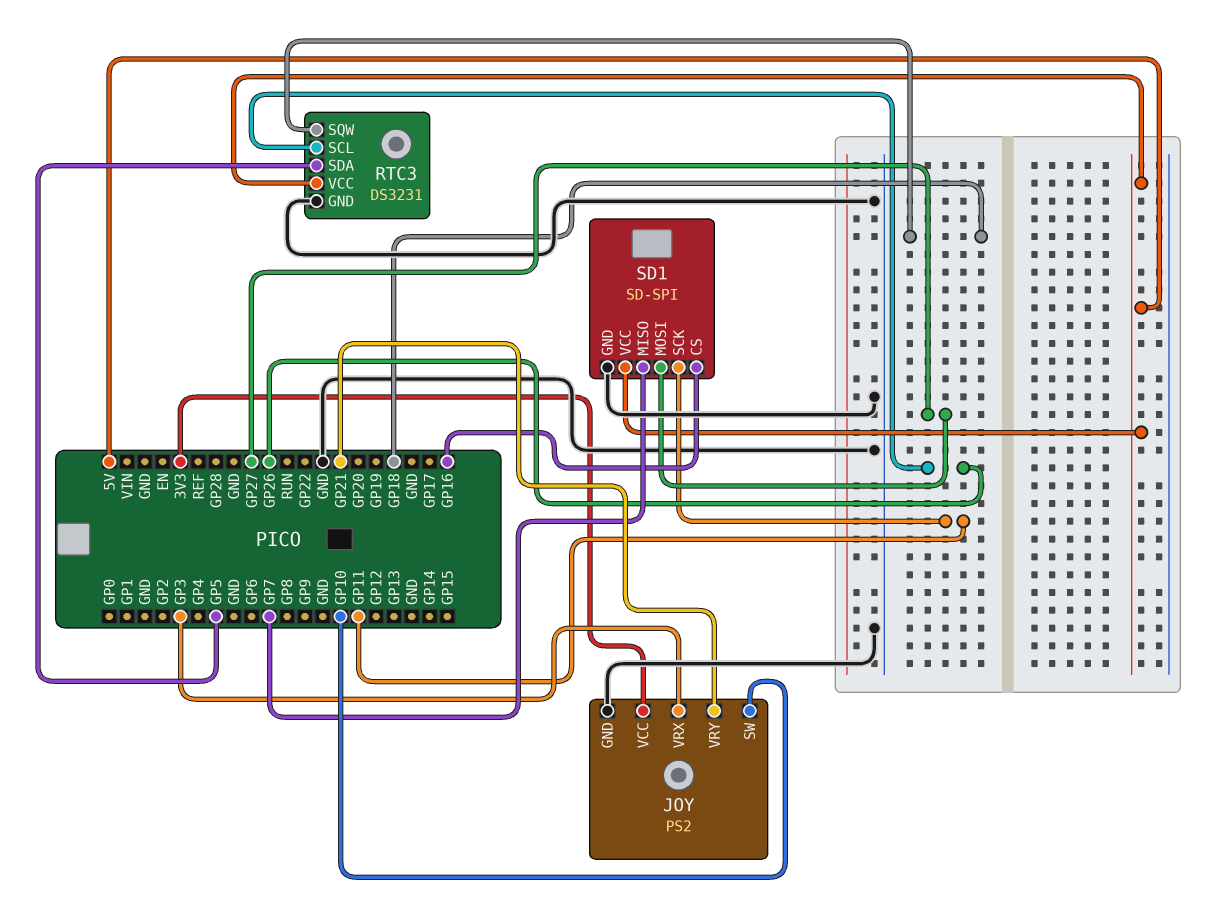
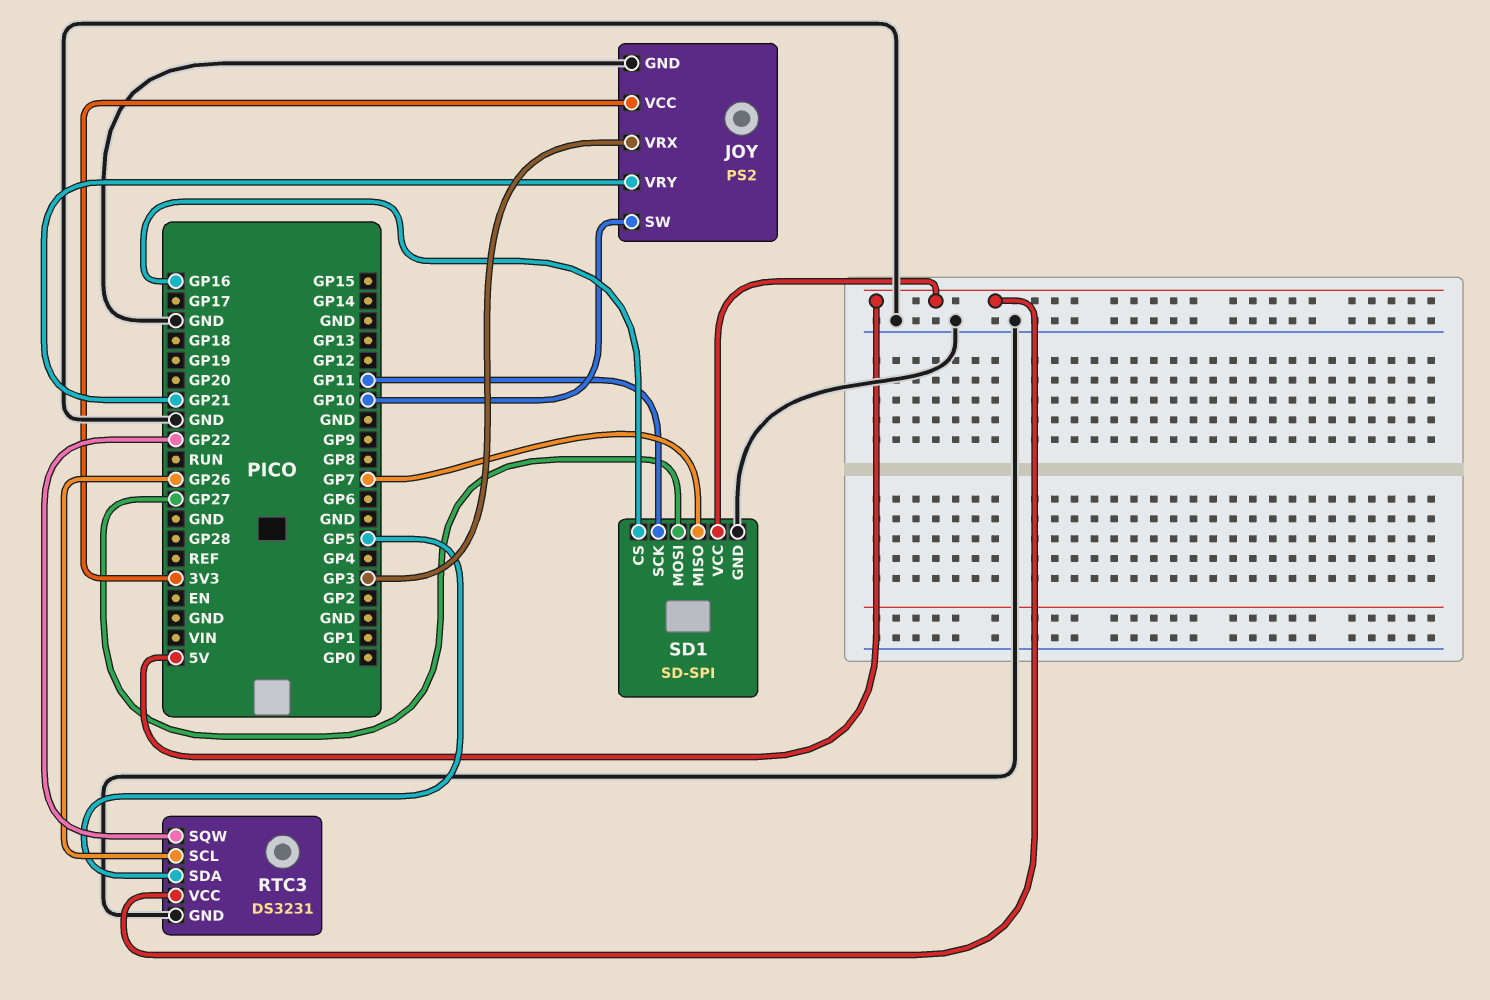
RTC3 pin SQW: GP18 -> GP22

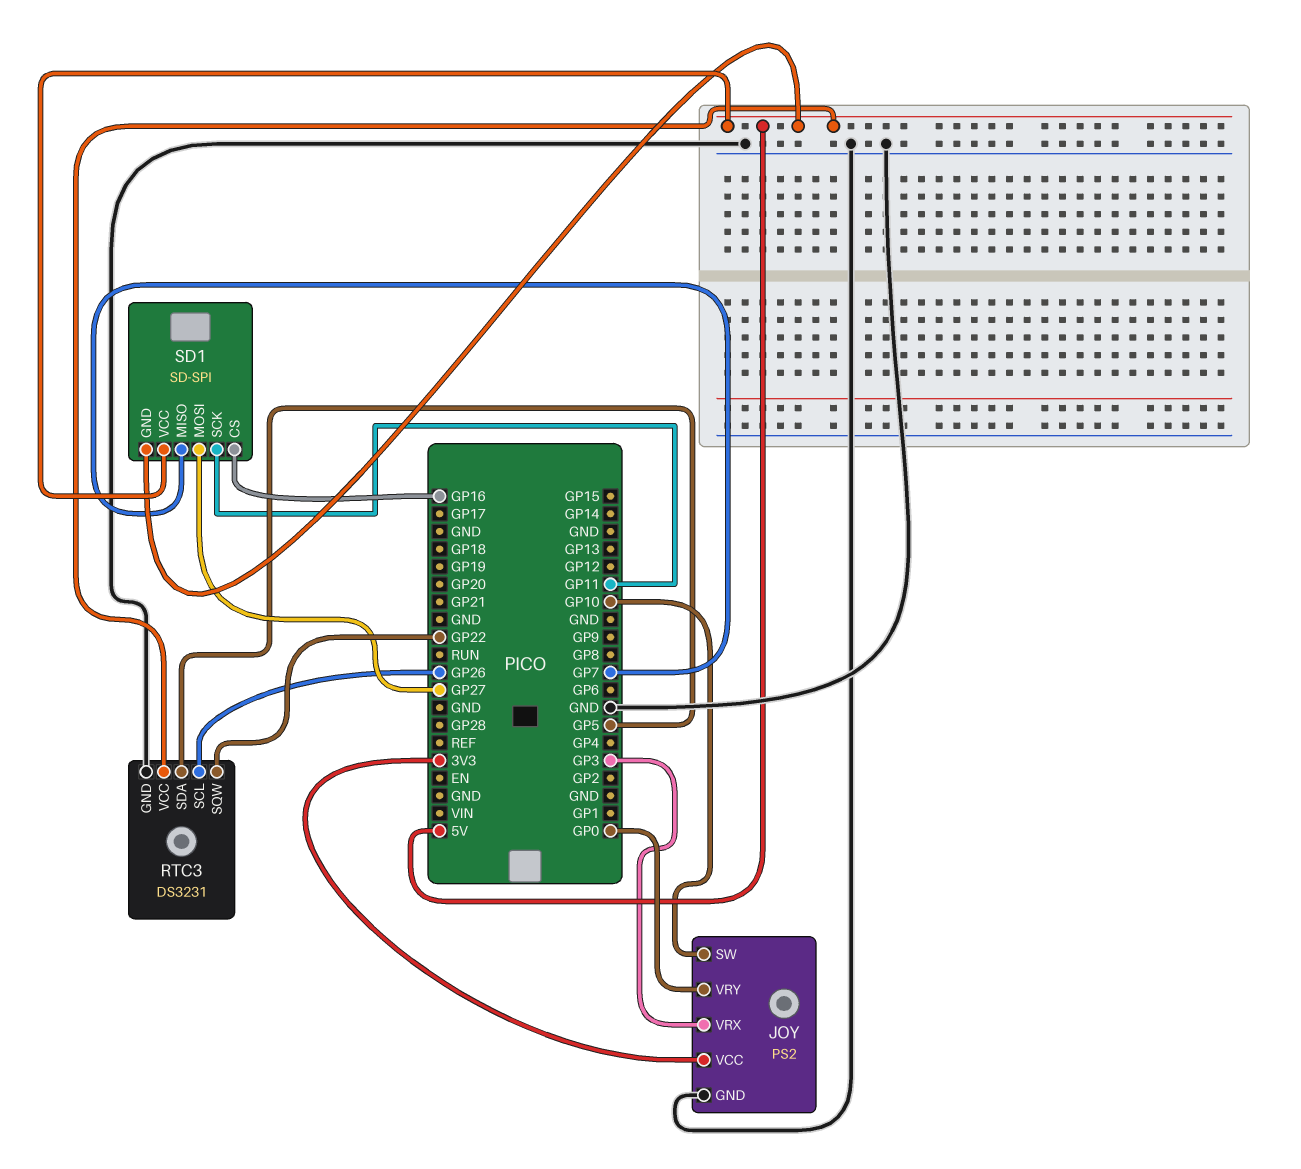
JOY pin VRY: GP21 -> GP0
SD1 pin GND: GND -> 5V

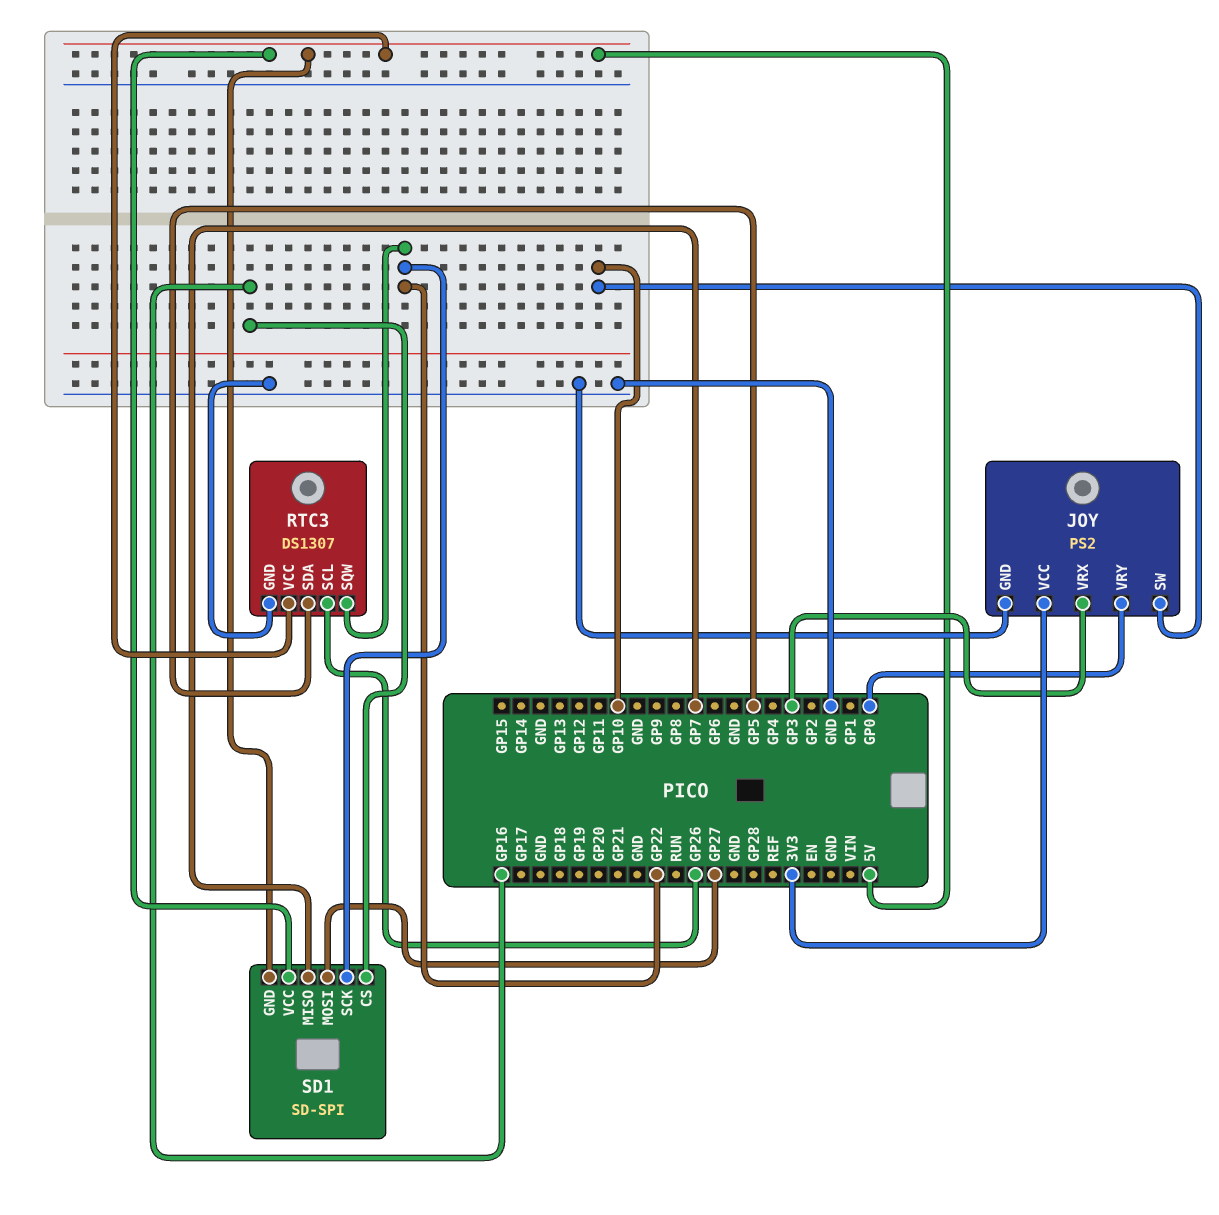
RTC3: DS3231 -> DS1307
SD1 pin SCK: GP11 -> GP22

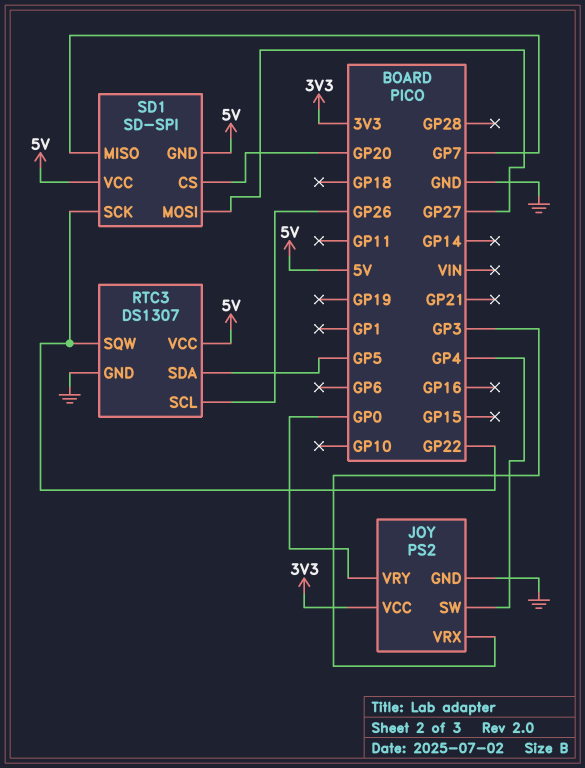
JOY pin SW: GP10 -> GP4
SD1 pin CS: GP16 -> GP20

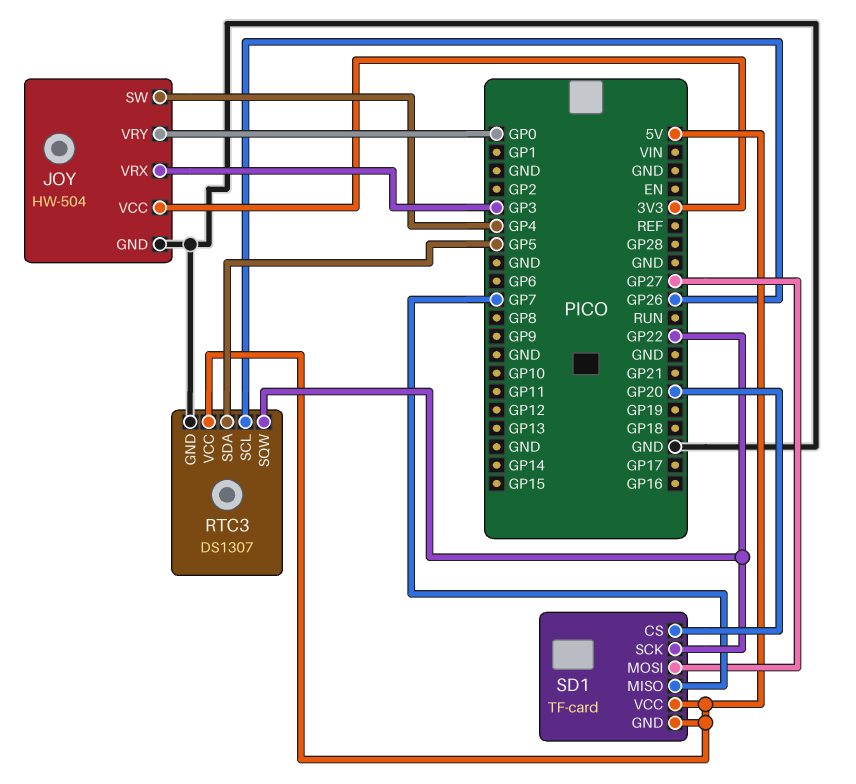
JOY: PS2 -> HW-504
SD1: SD-SPI -> TF-card

